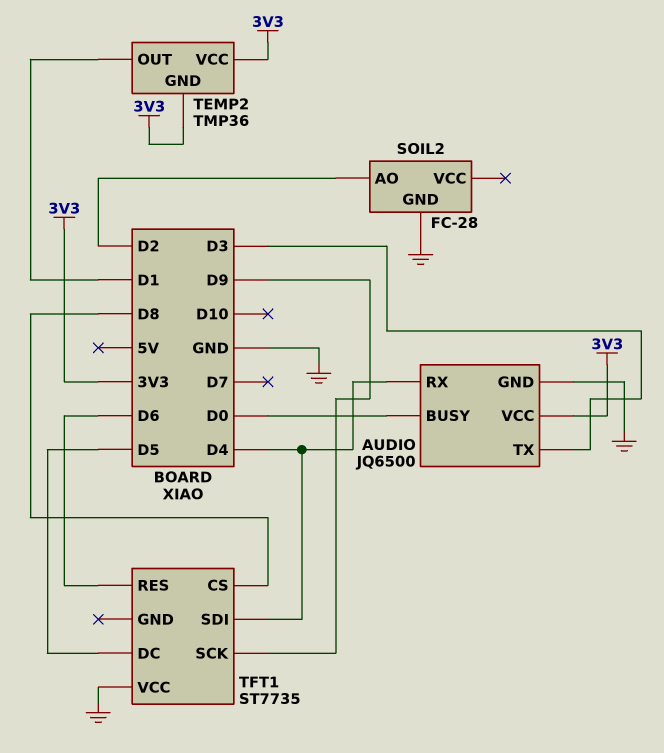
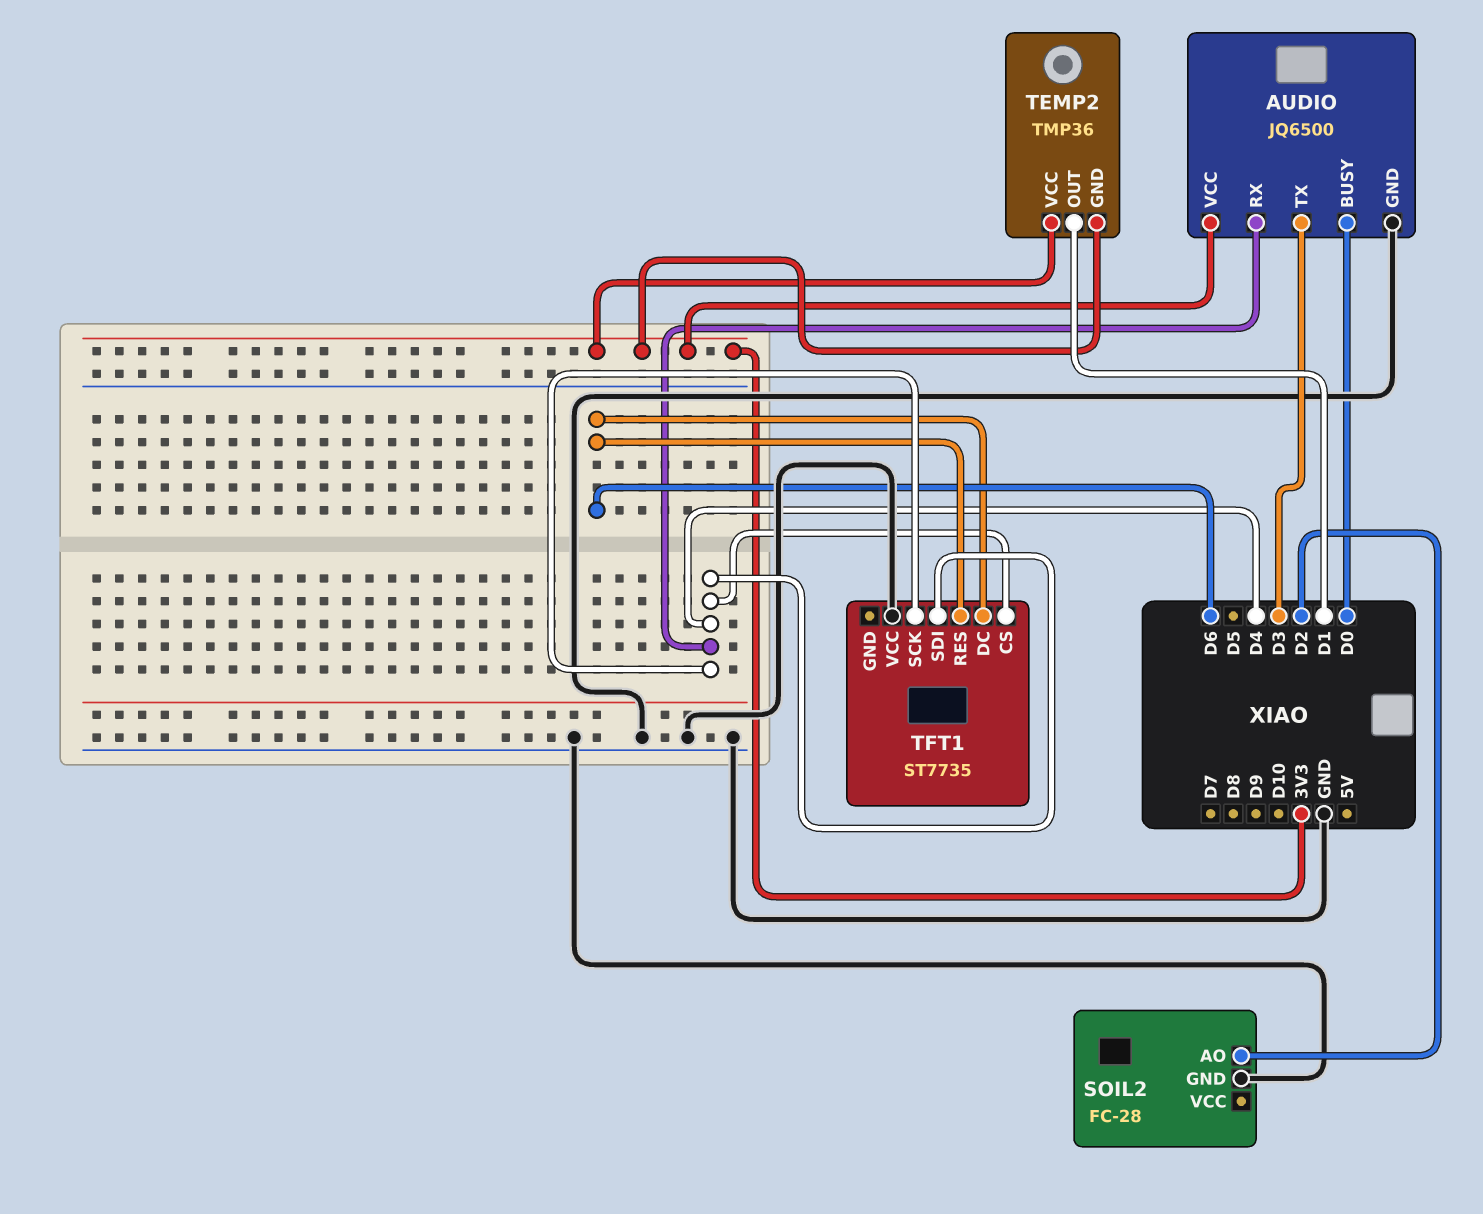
TFT1 pin CS: D8 -> D4
TFT1 pin DC: D5 -> D6
TFT1 pin SCK: D9 -> D4

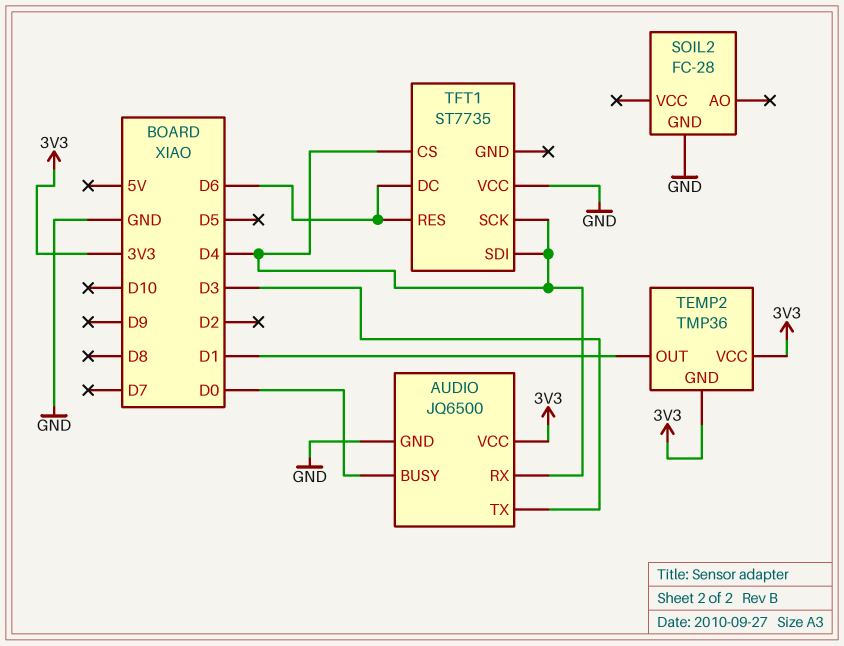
SOIL2 pin AO: D2 -> none

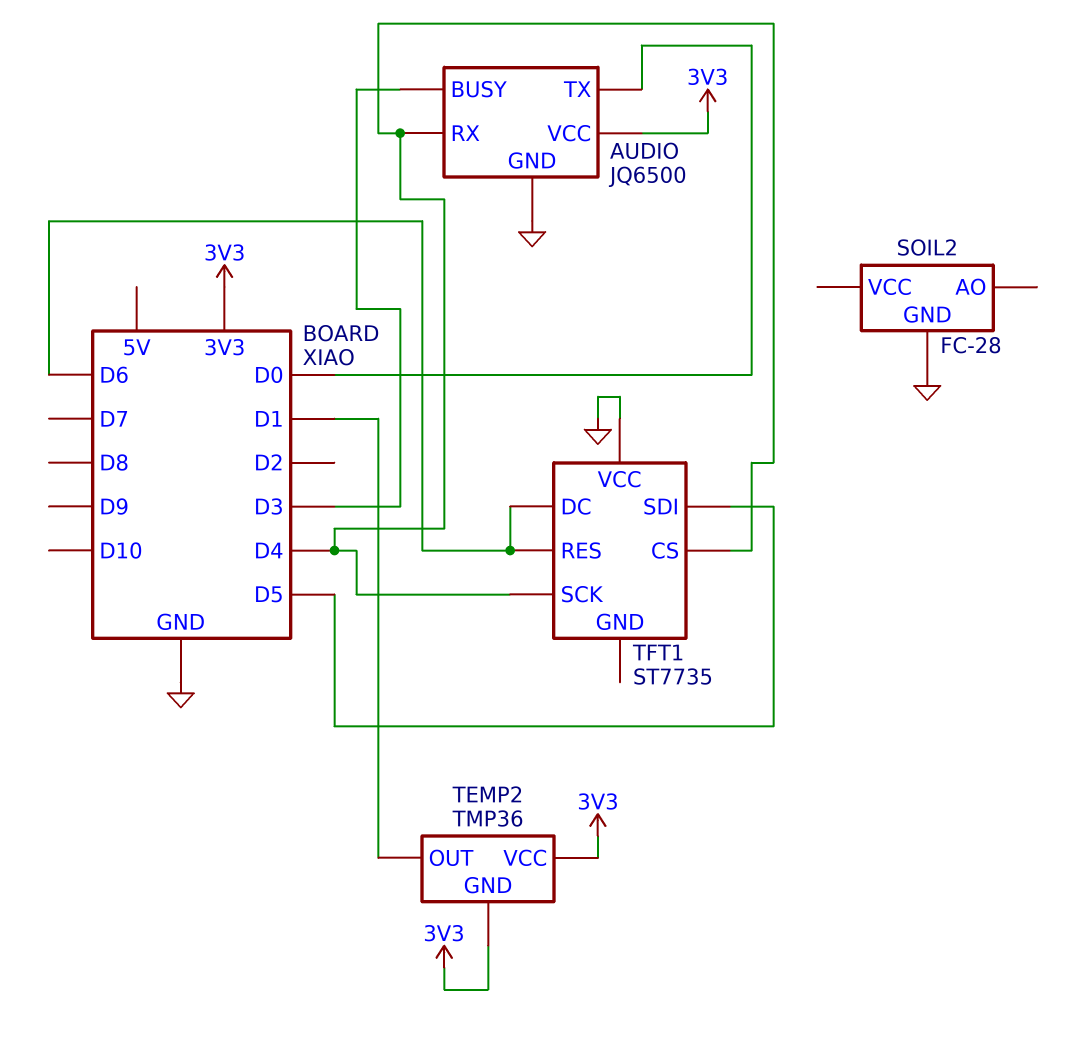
AUDIO pin BUSY: D0 -> D3
AUDIO pin TX: D3 -> D0
TFT1 pin SDI: D4 -> D5

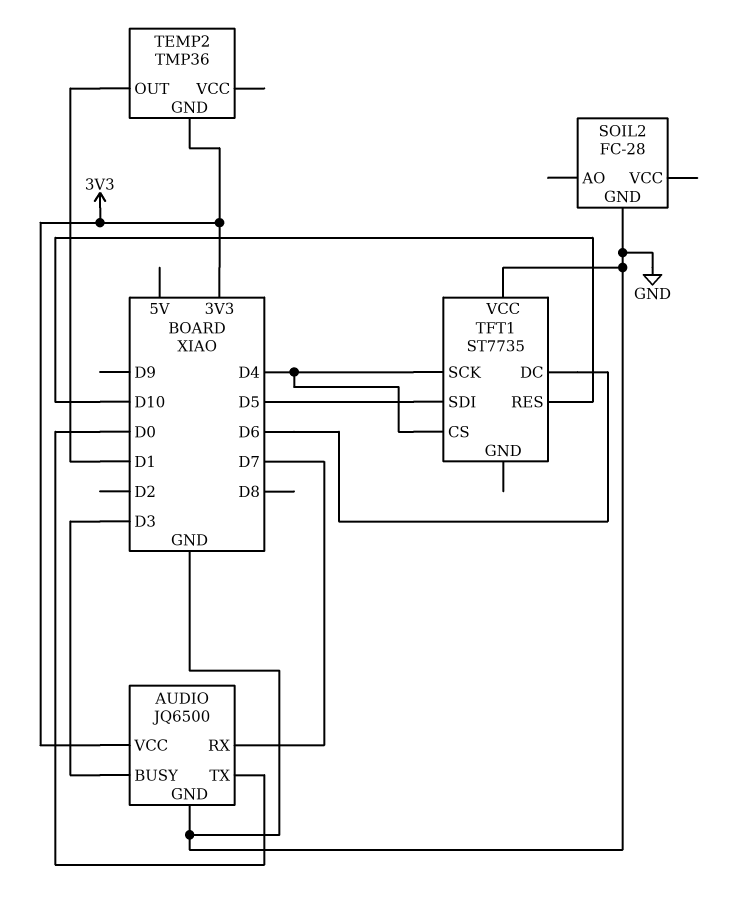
AUDIO pin RX: D4 -> D7
TEMP2 pin VCC: 3V3 -> none
TFT1 pin RES: D6 -> D10

